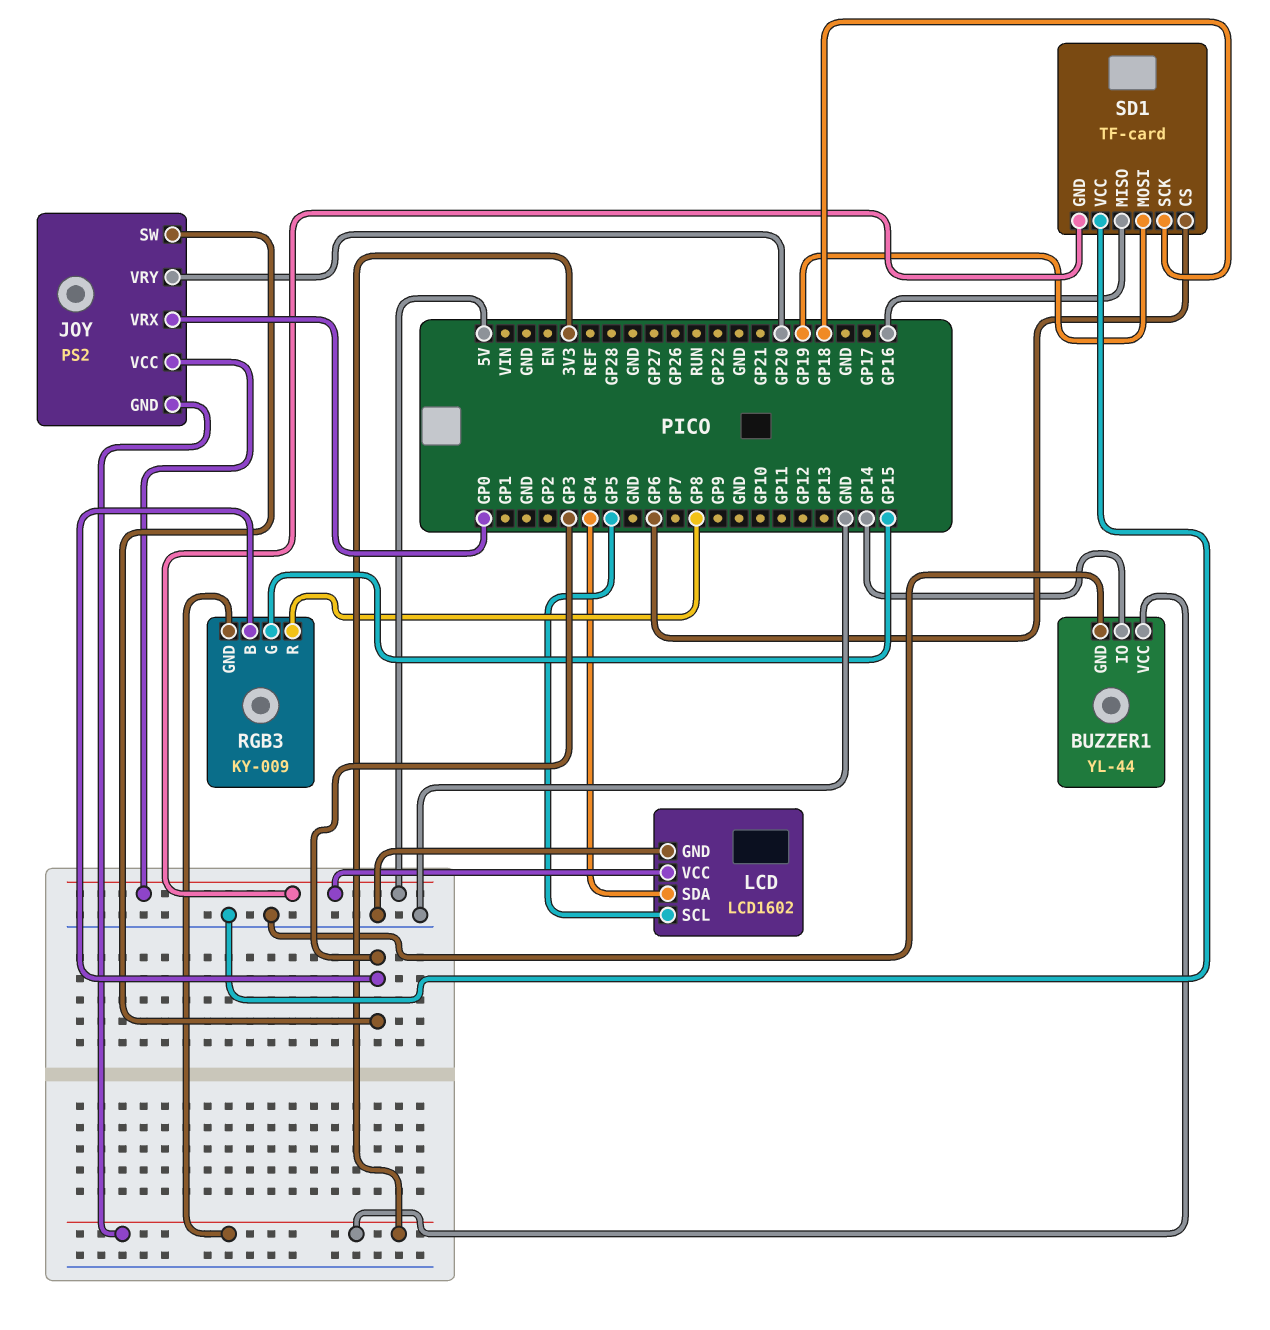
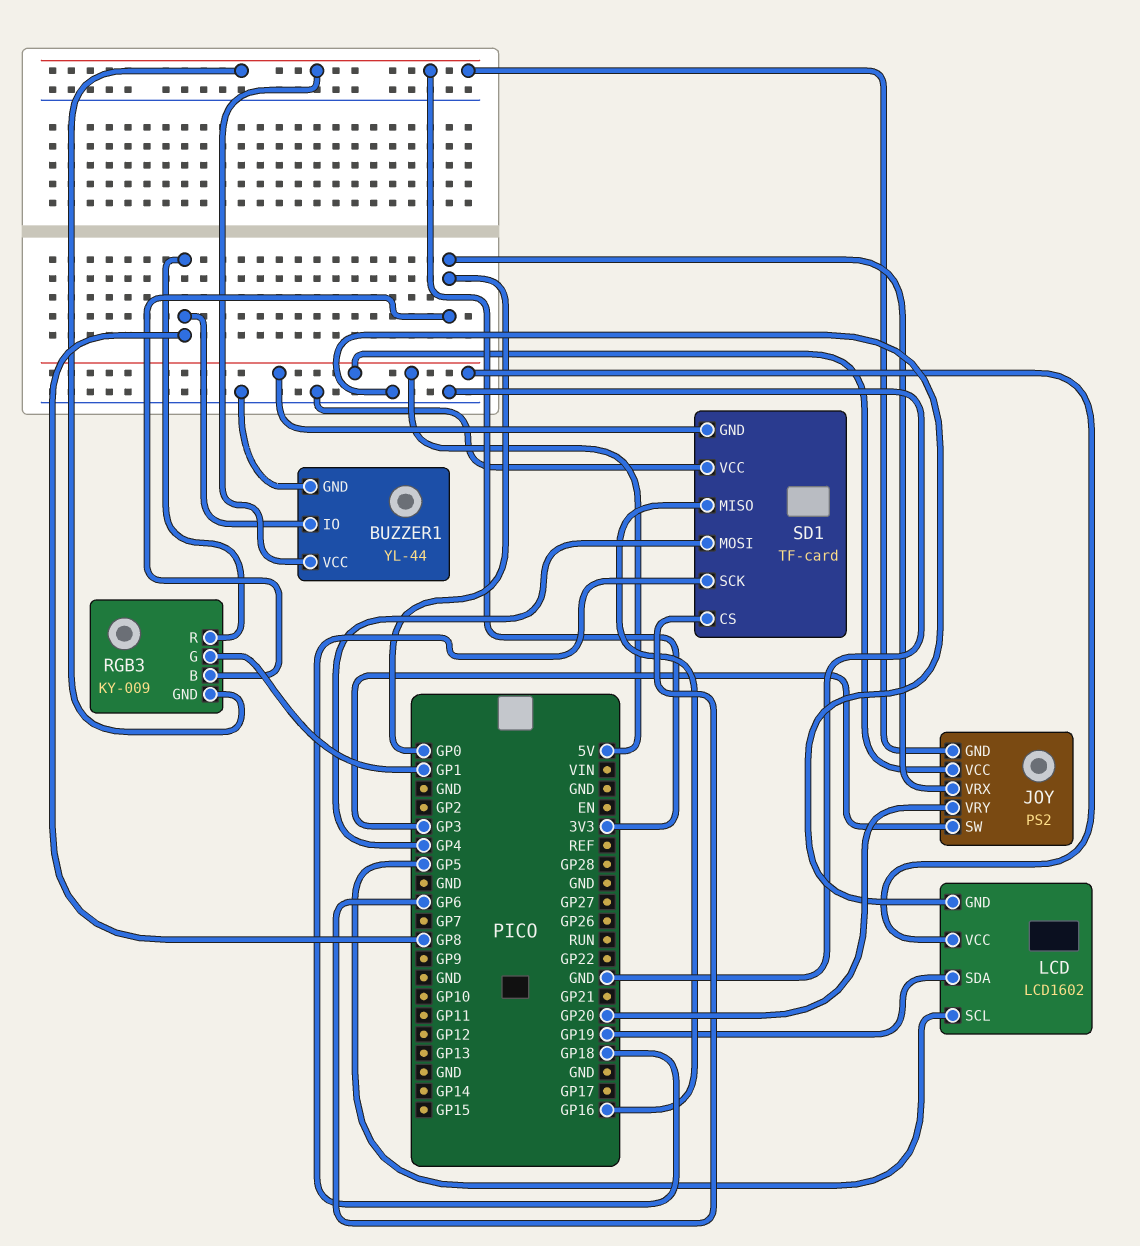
BUZZER1 pin IO: GP14 -> GP8
LCD pin SDA: GP4 -> GP19
RGB3 pin B: GP3 -> GP0
RGB3 pin G: GP15 -> GP1
SD1 pin MOSI: GP19 -> GP4

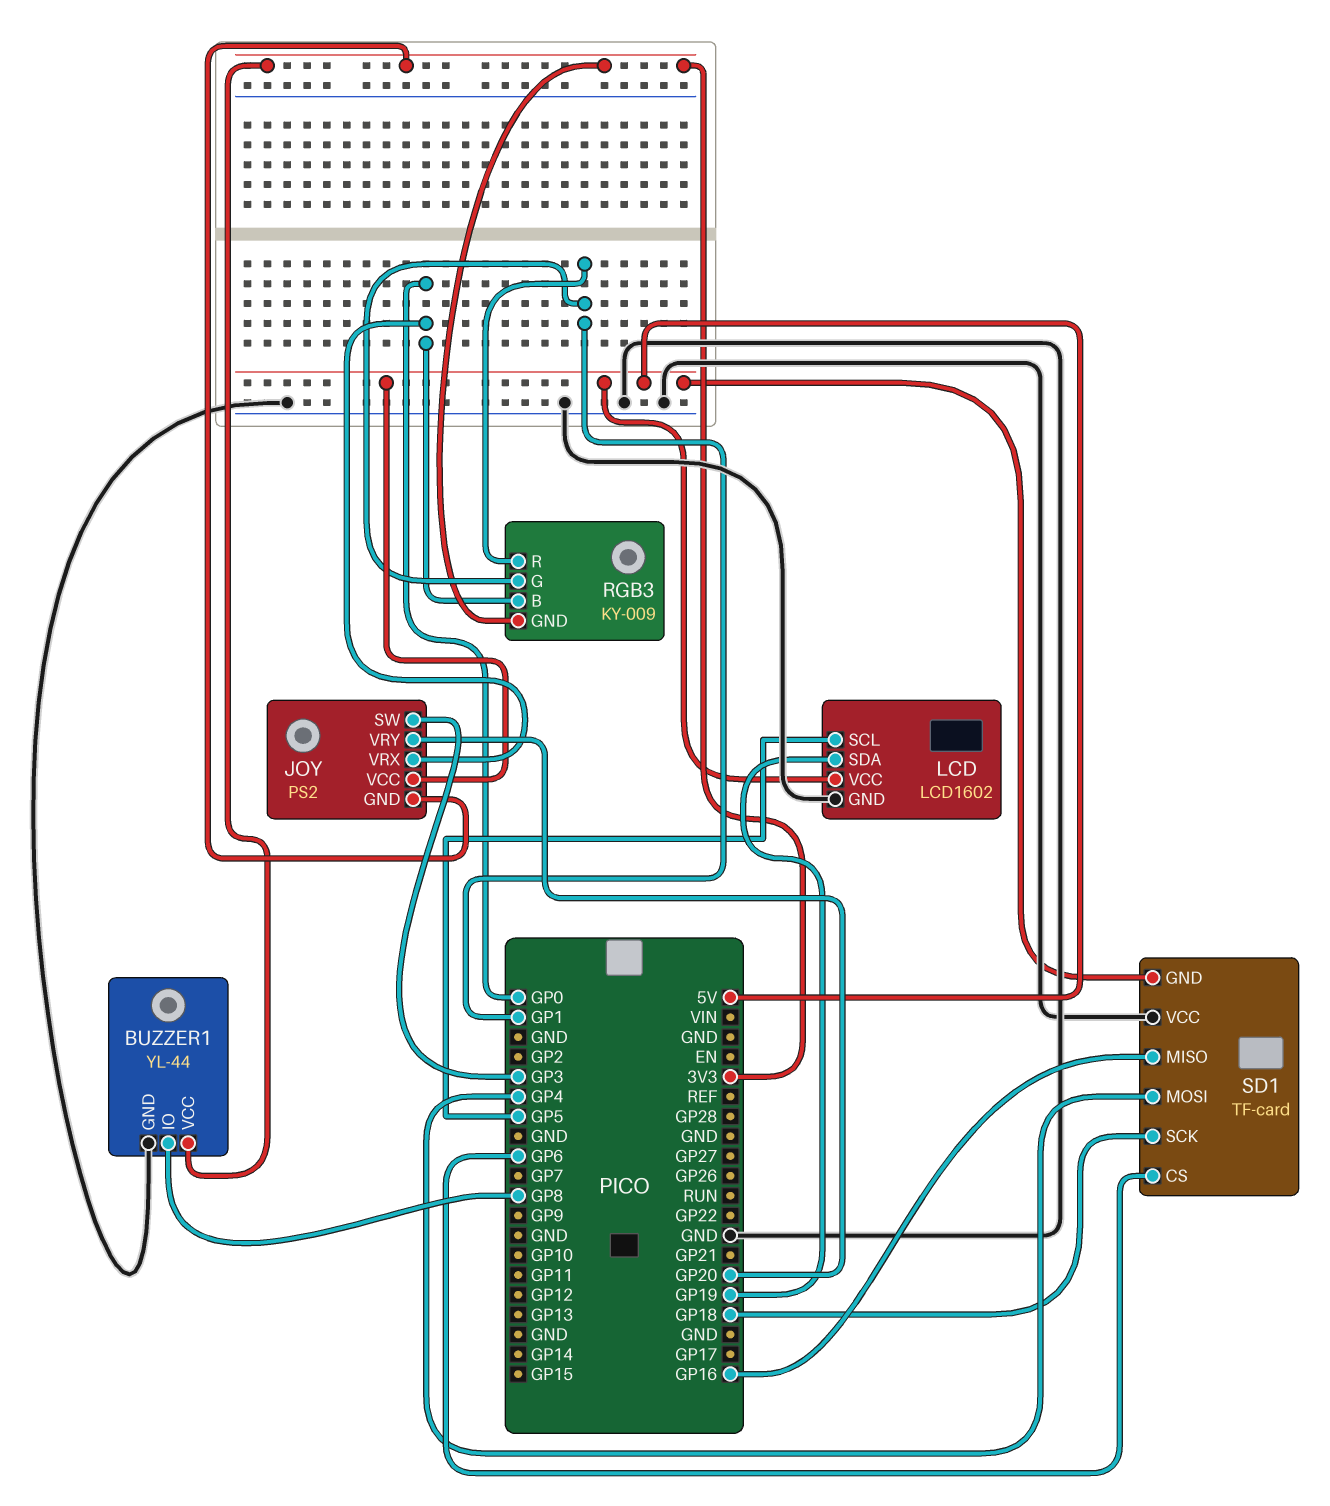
RGB3 pin R: GP8 -> GP1

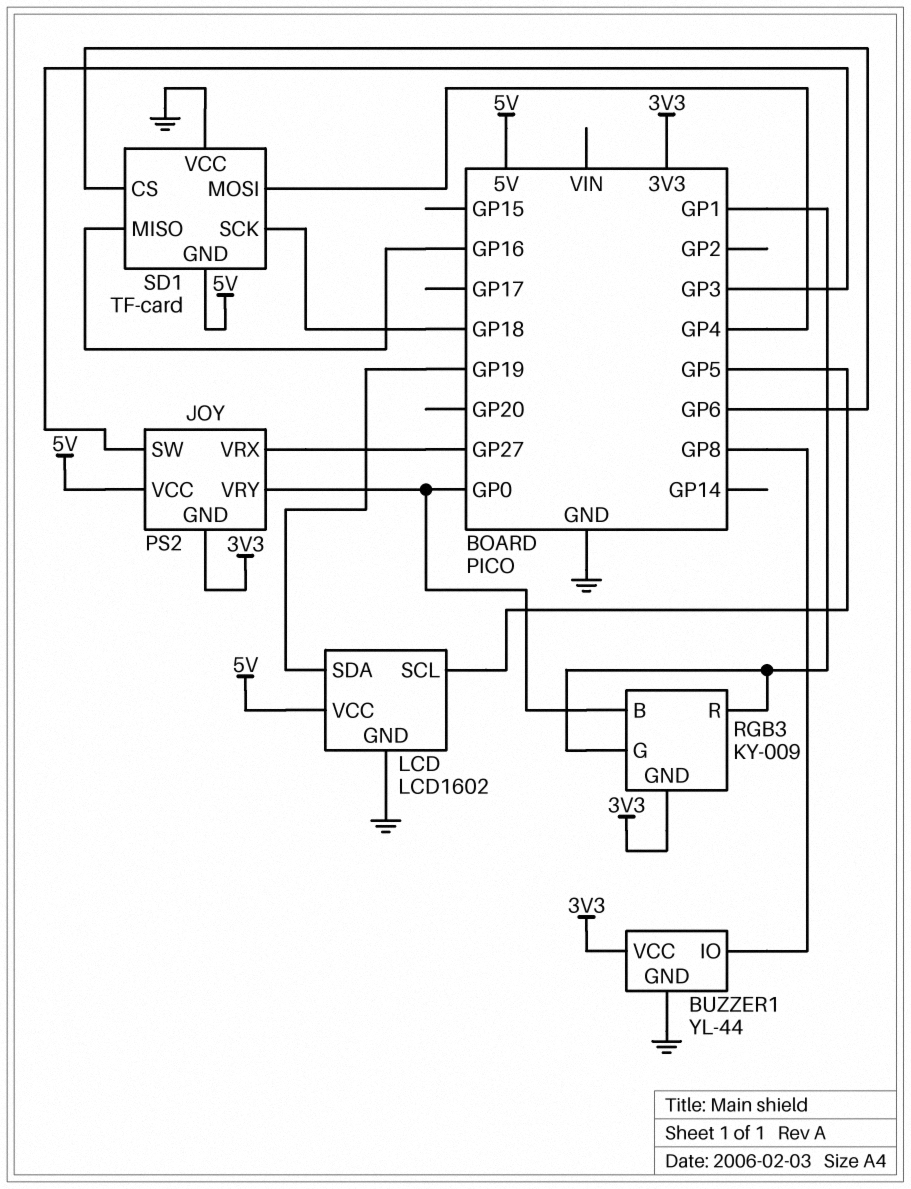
JOY pin VRX: GP0 -> GP27
JOY pin VRY: GP20 -> GP0

